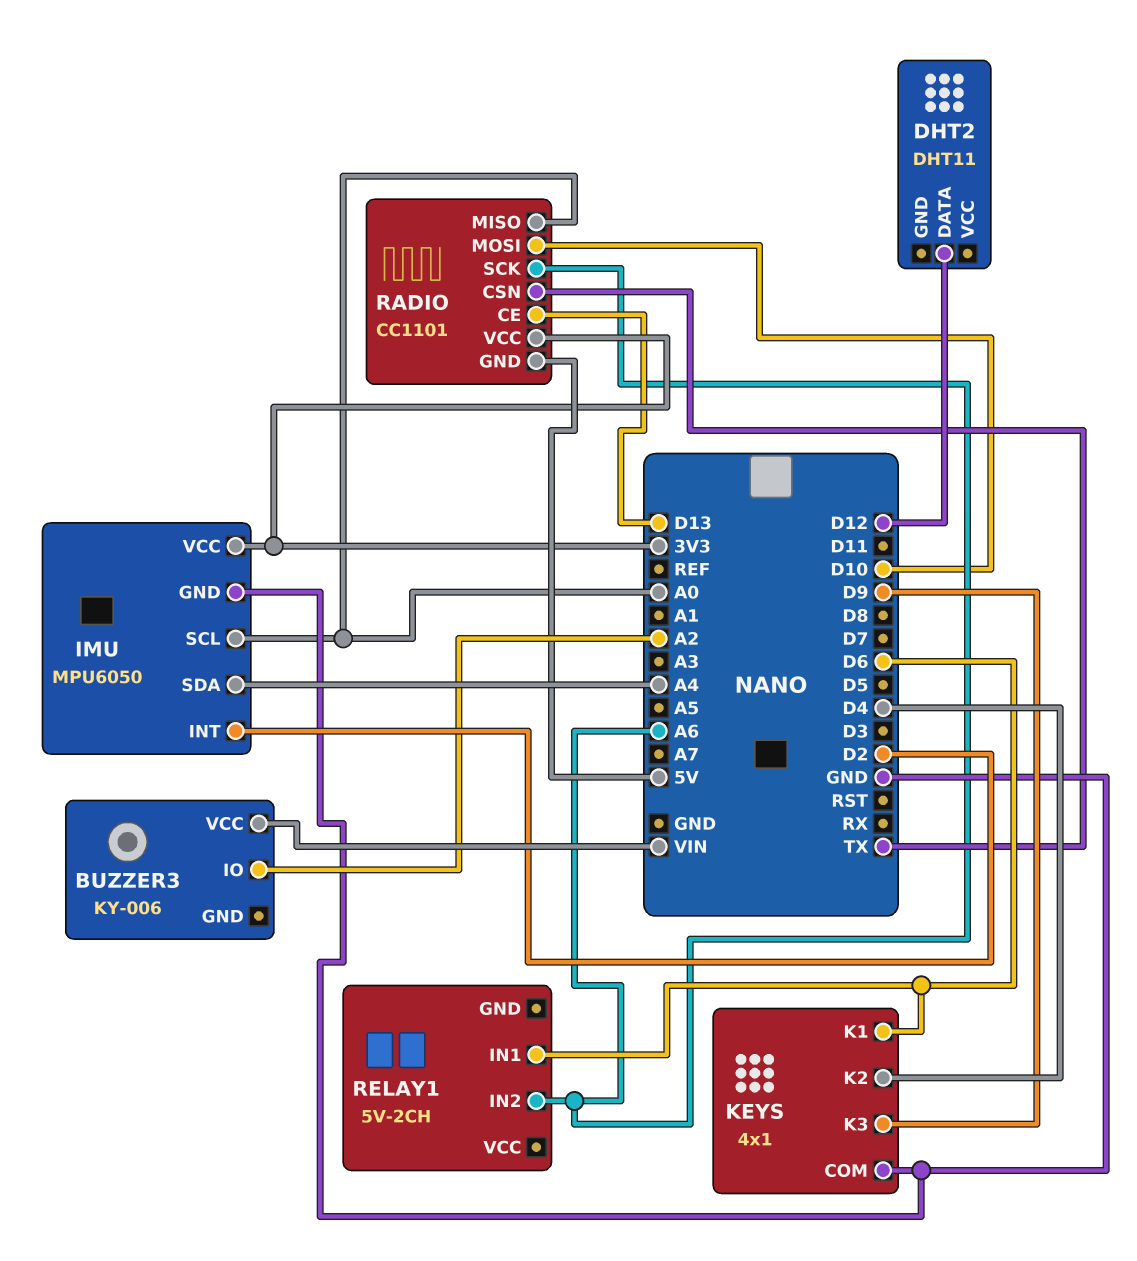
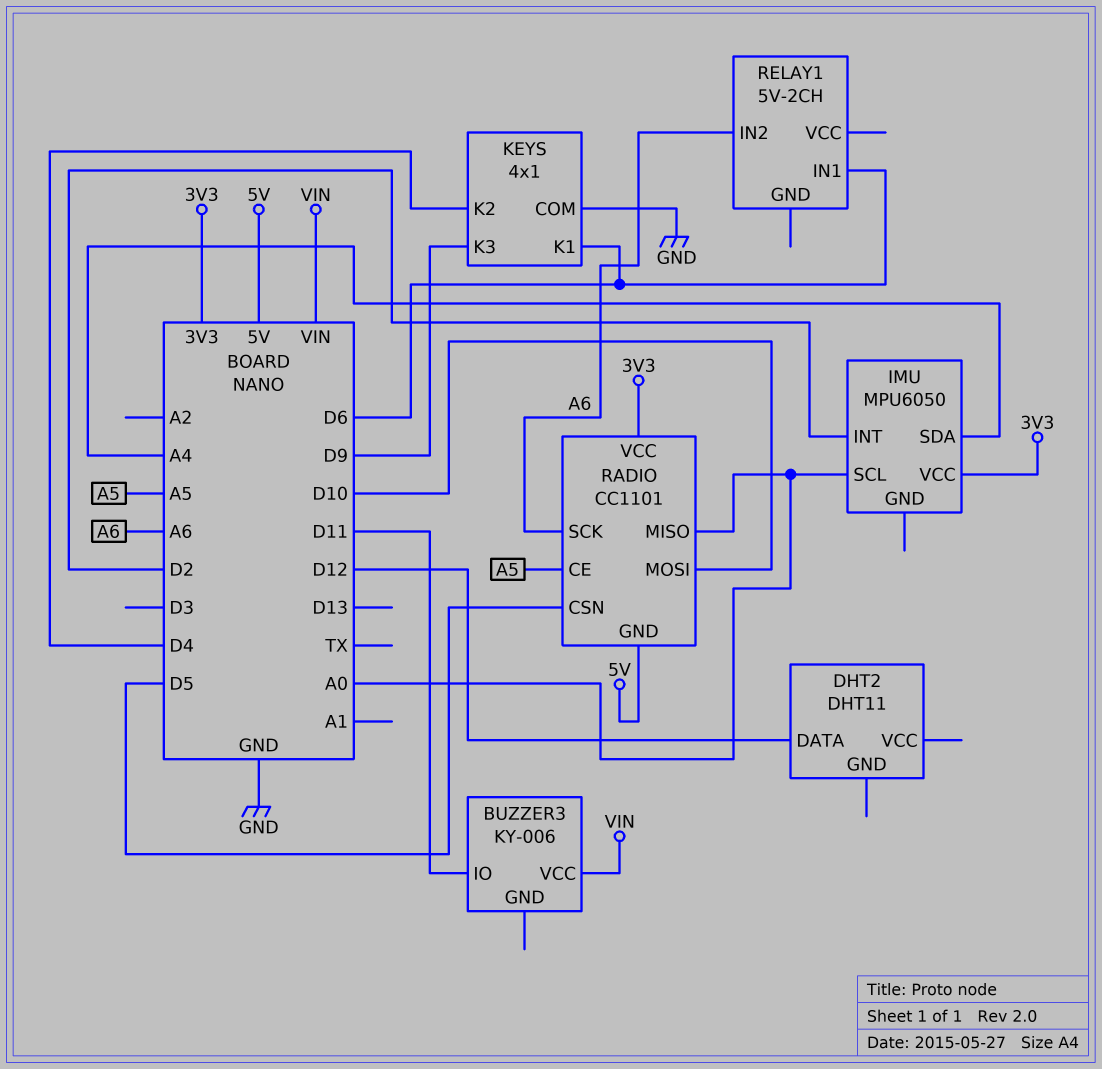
BUZZER3 pin IO: A2 -> D11
IMU pin GND: GND -> none
RADIO pin CE: D13 -> A5
RADIO pin CSN: TX -> D5

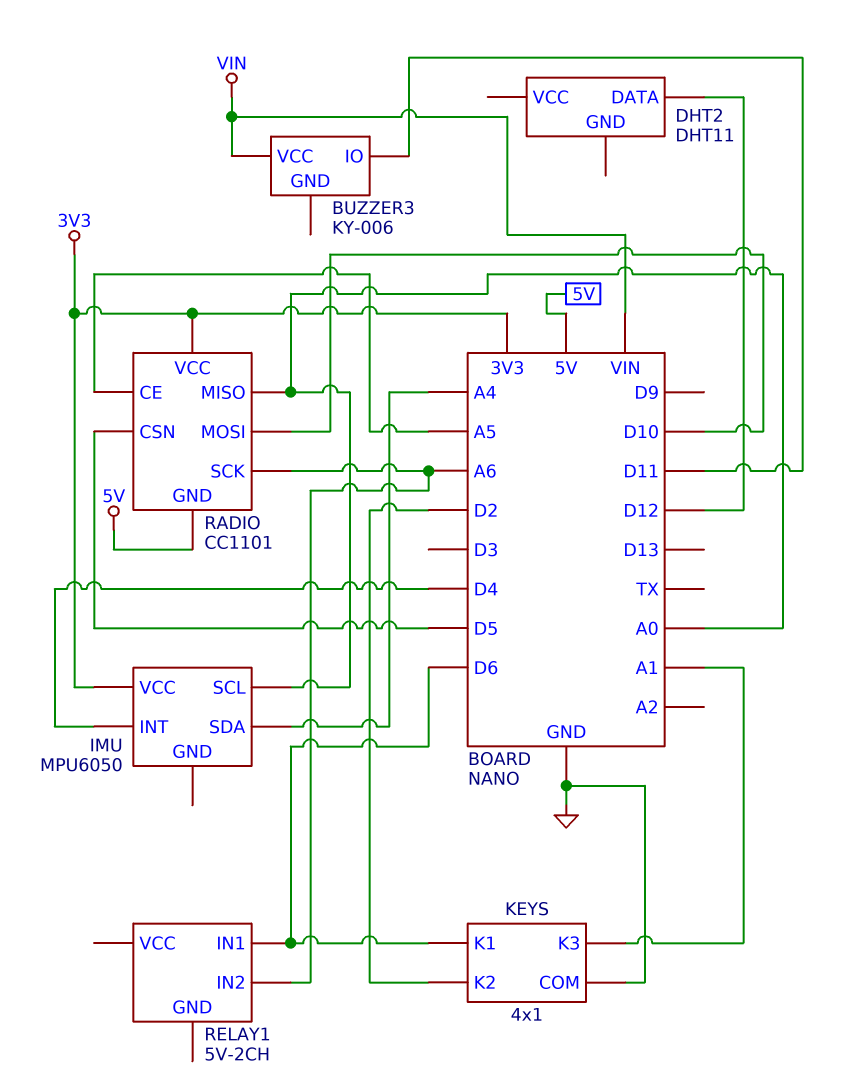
IMU pin INT: D2 -> D4
KEYS pin K2: D4 -> D2
KEYS pin K3: D9 -> A1

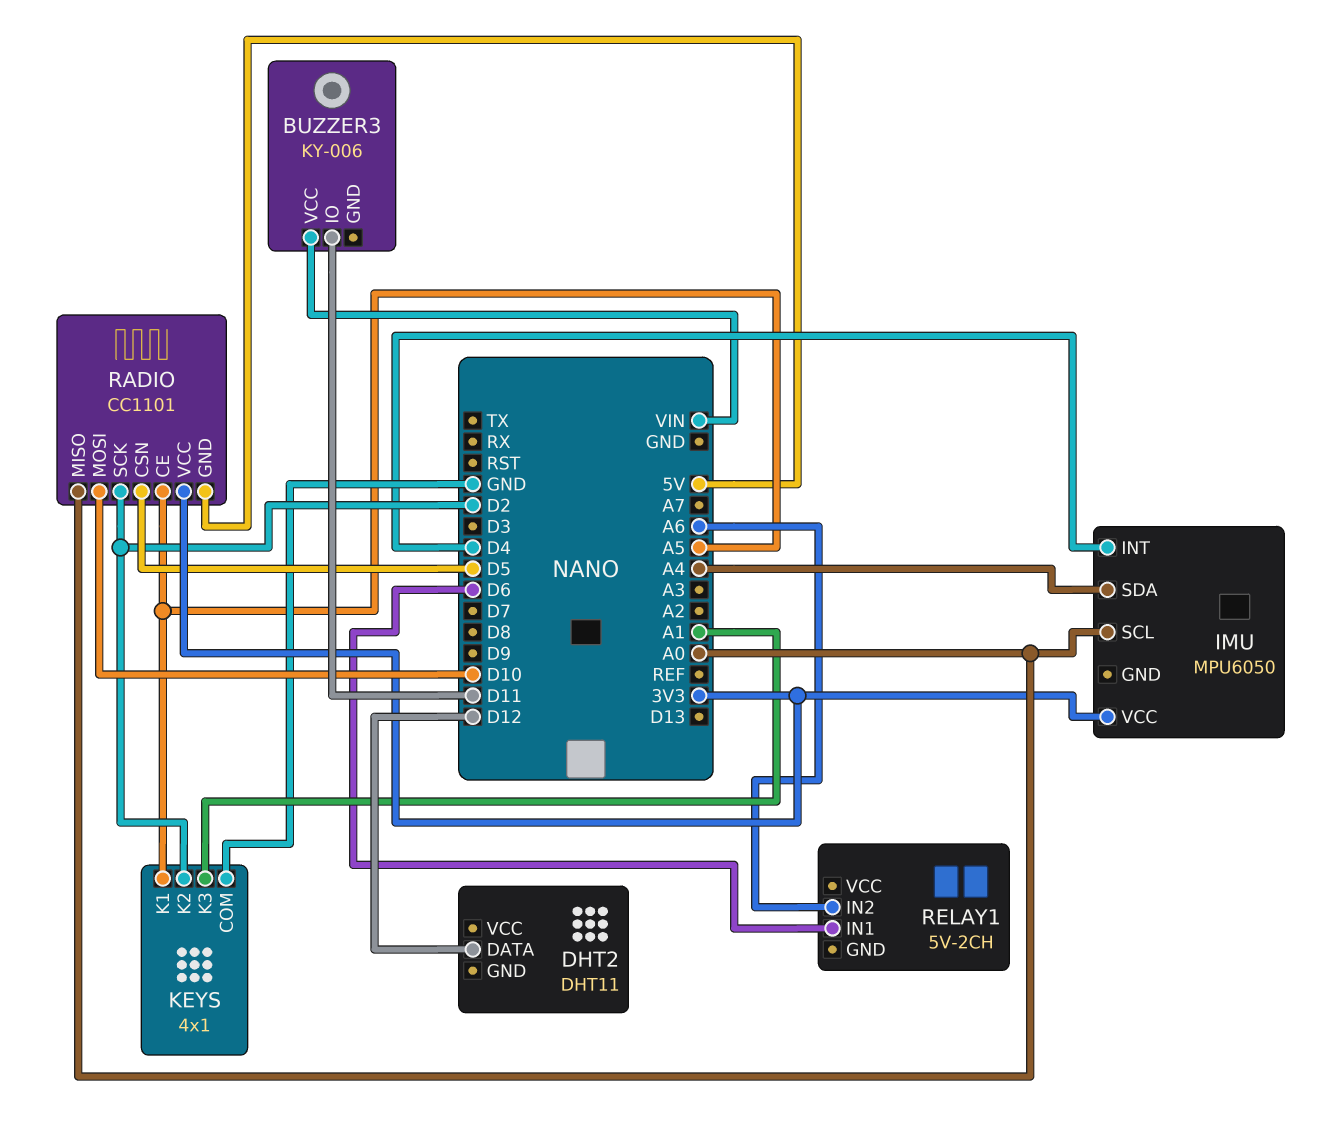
KEYS pin K1: D6 -> A5
RADIO pin SCK: A6 -> D2

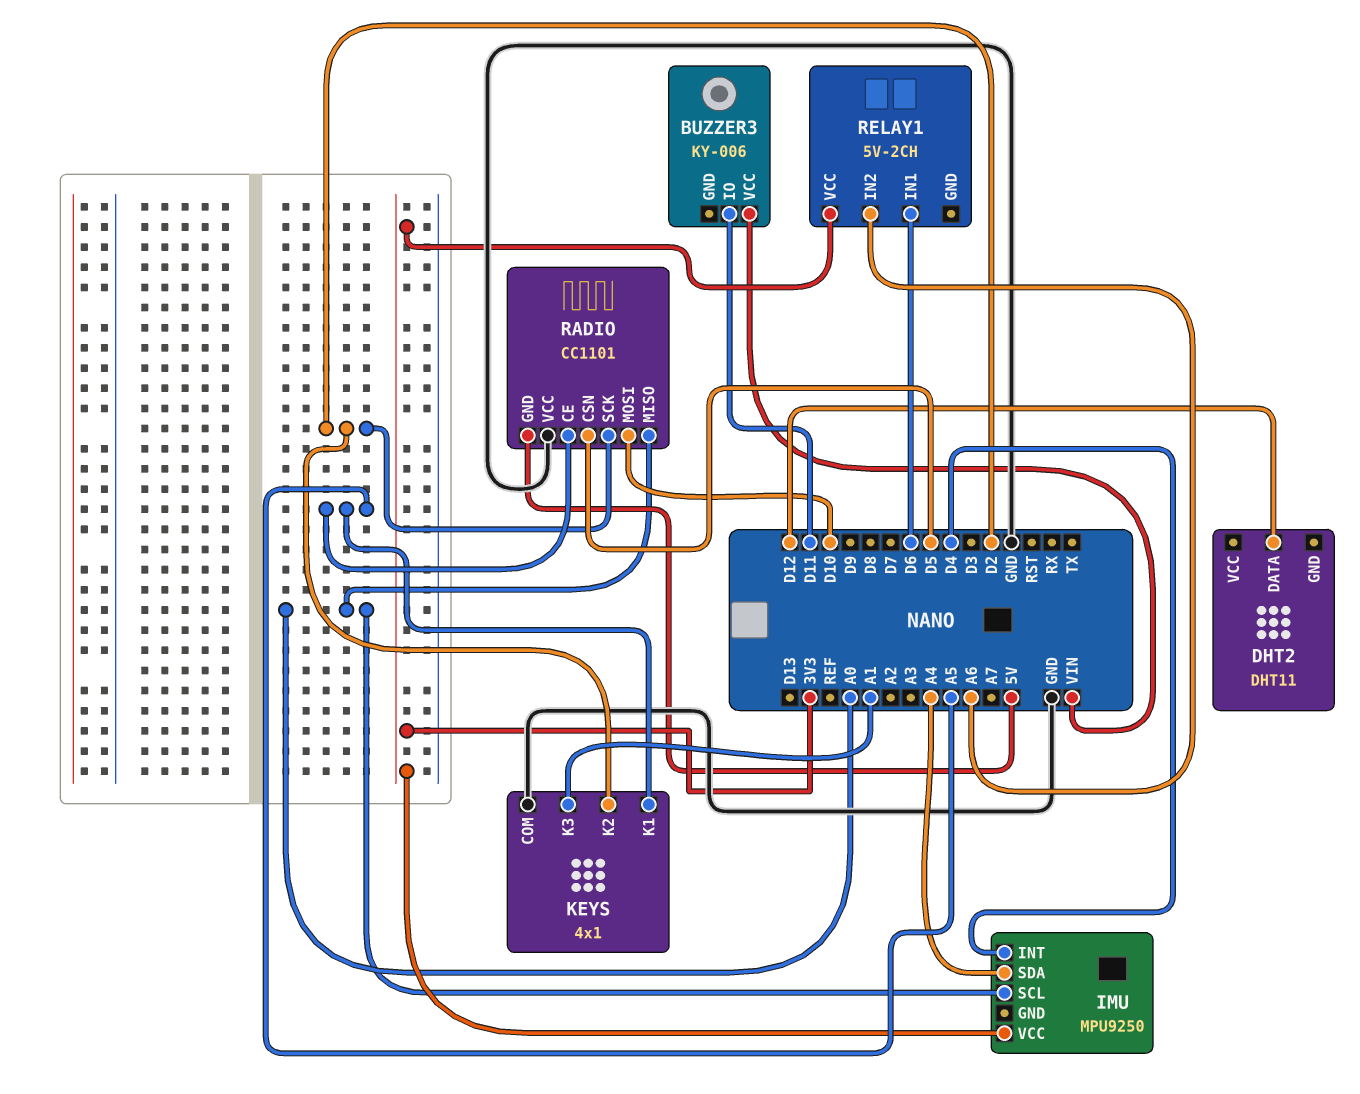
IMU: MPU6050 -> MPU9250
RADIO pin VCC: 3V3 -> GND
RELAY1 pin VCC: none -> 3V3

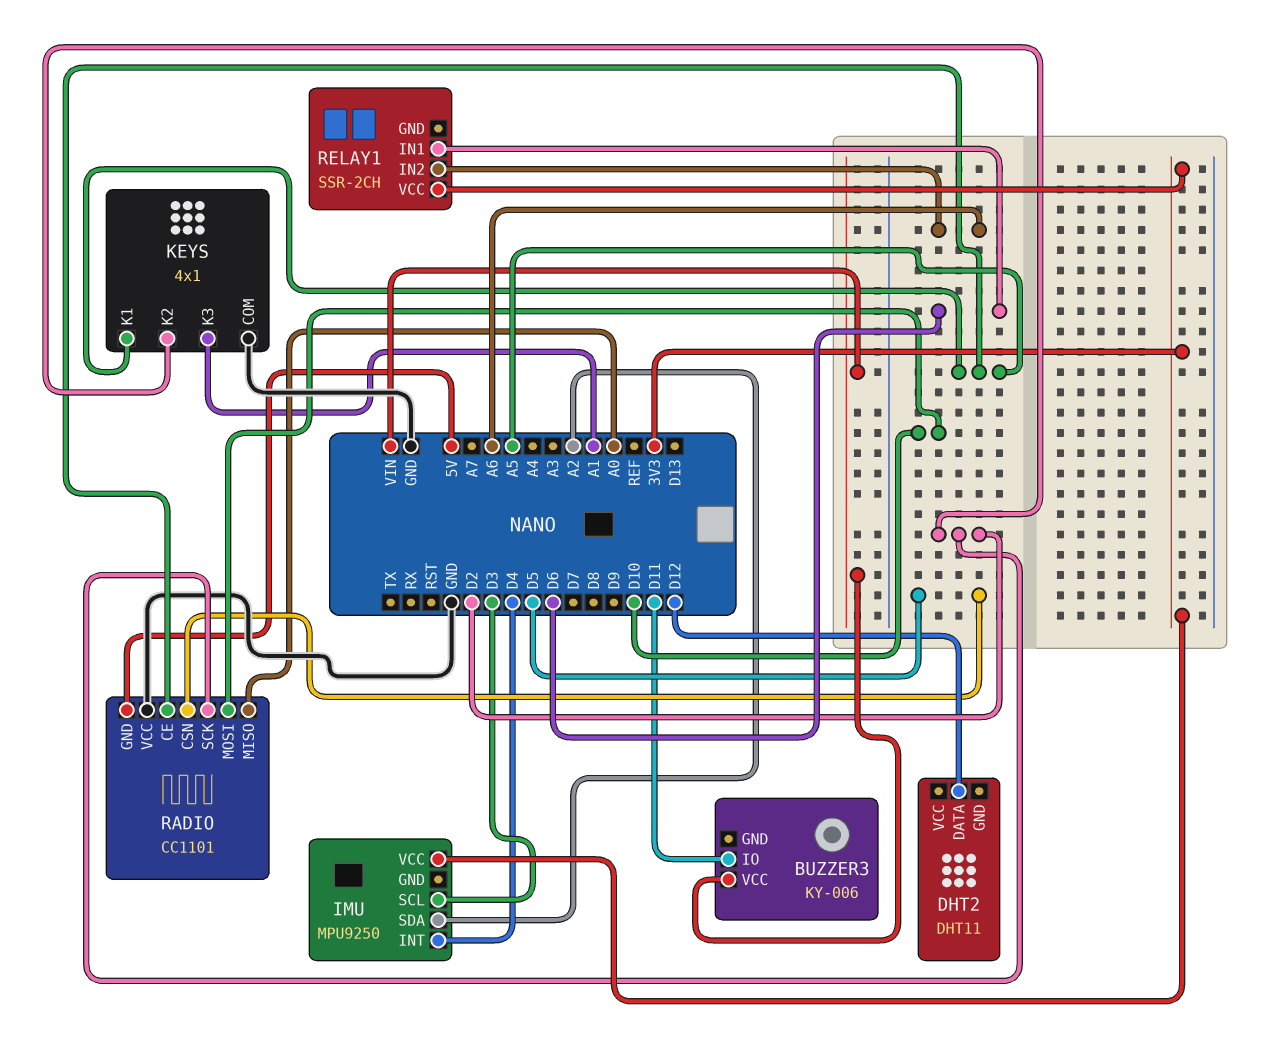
IMU pin SCL: A0 -> D3
IMU pin SDA: A4 -> A2
RELAY1: 5V-2CH -> SSR-2CH

